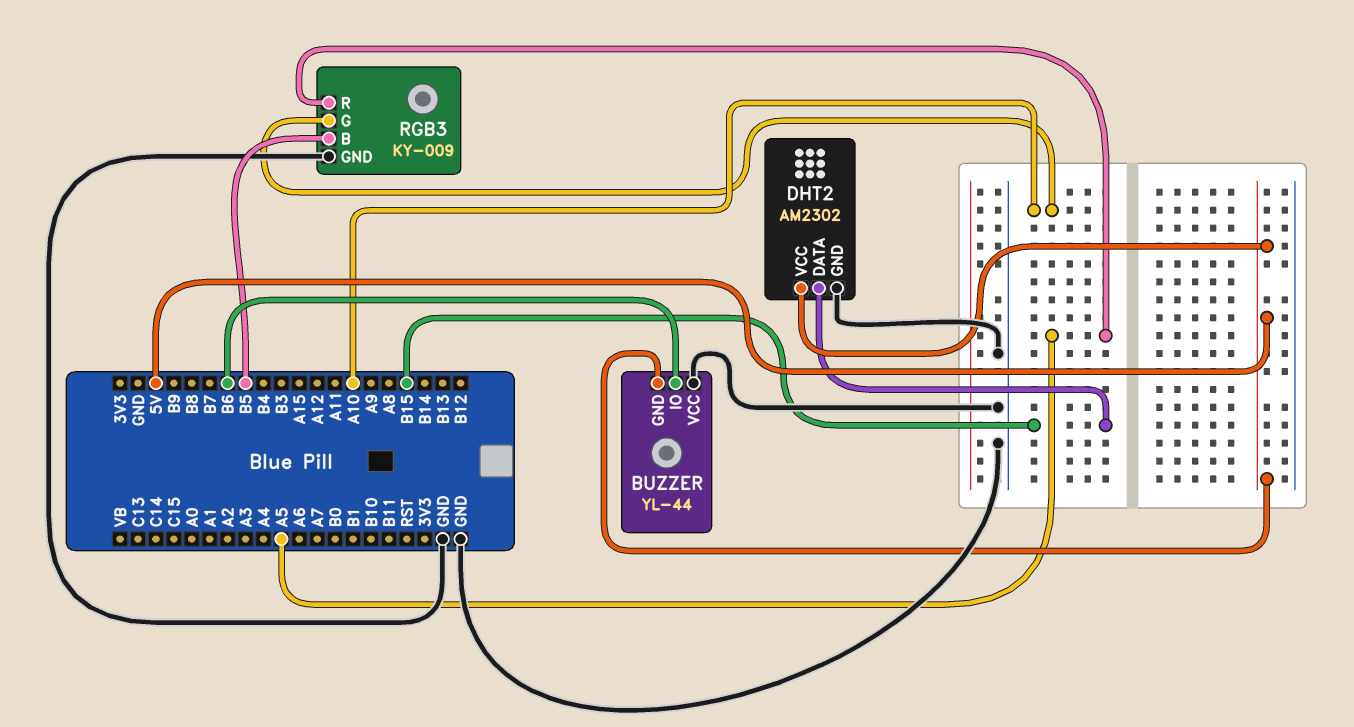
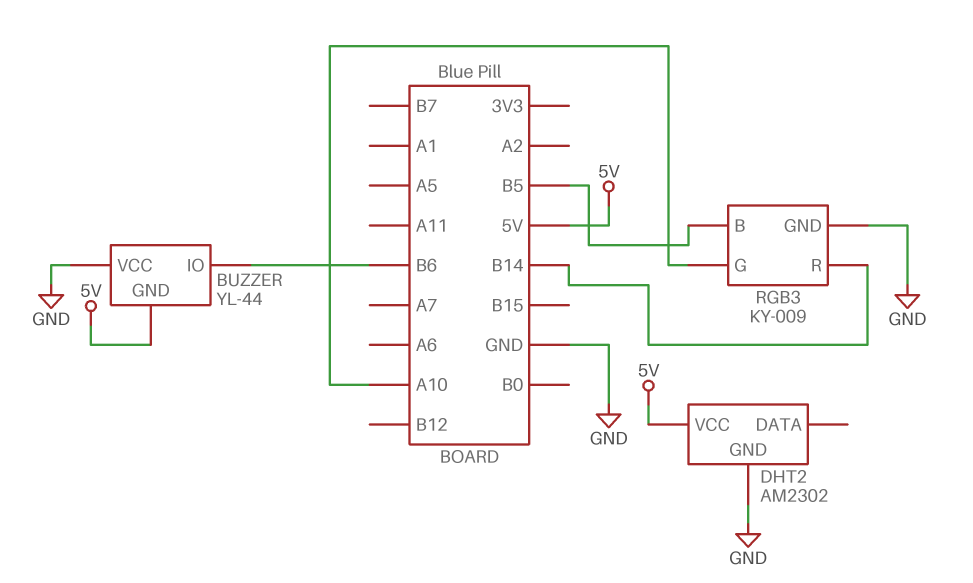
DHT2 pin DATA: B15 -> none
RGB3 pin R: A5 -> B14

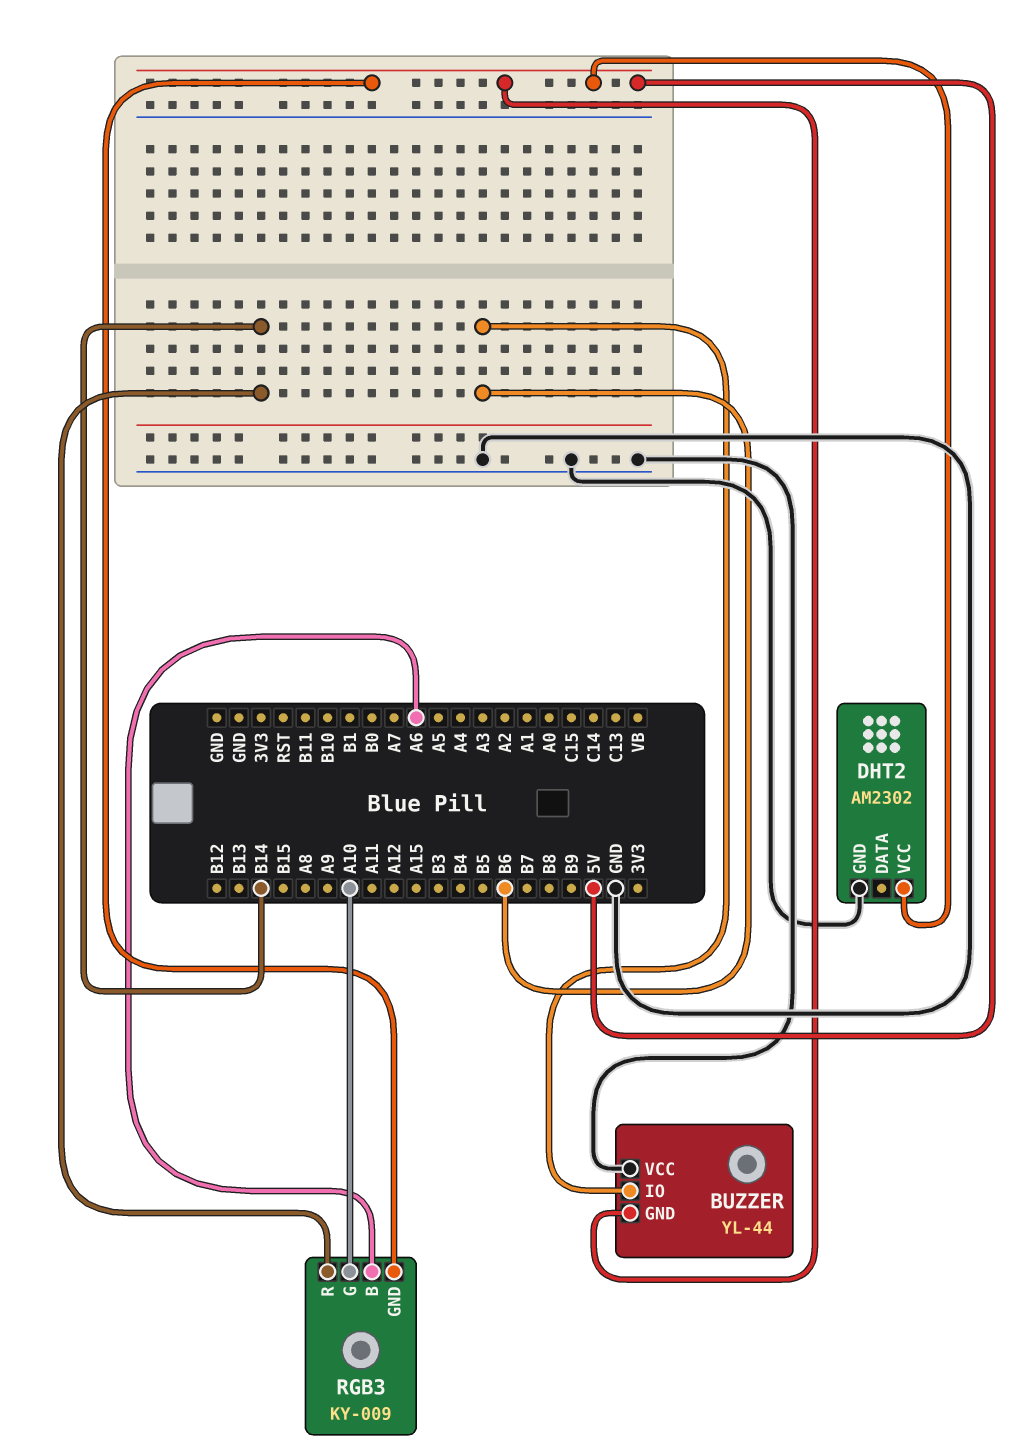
RGB3 pin B: B5 -> A6
RGB3 pin GND: GND -> 5V

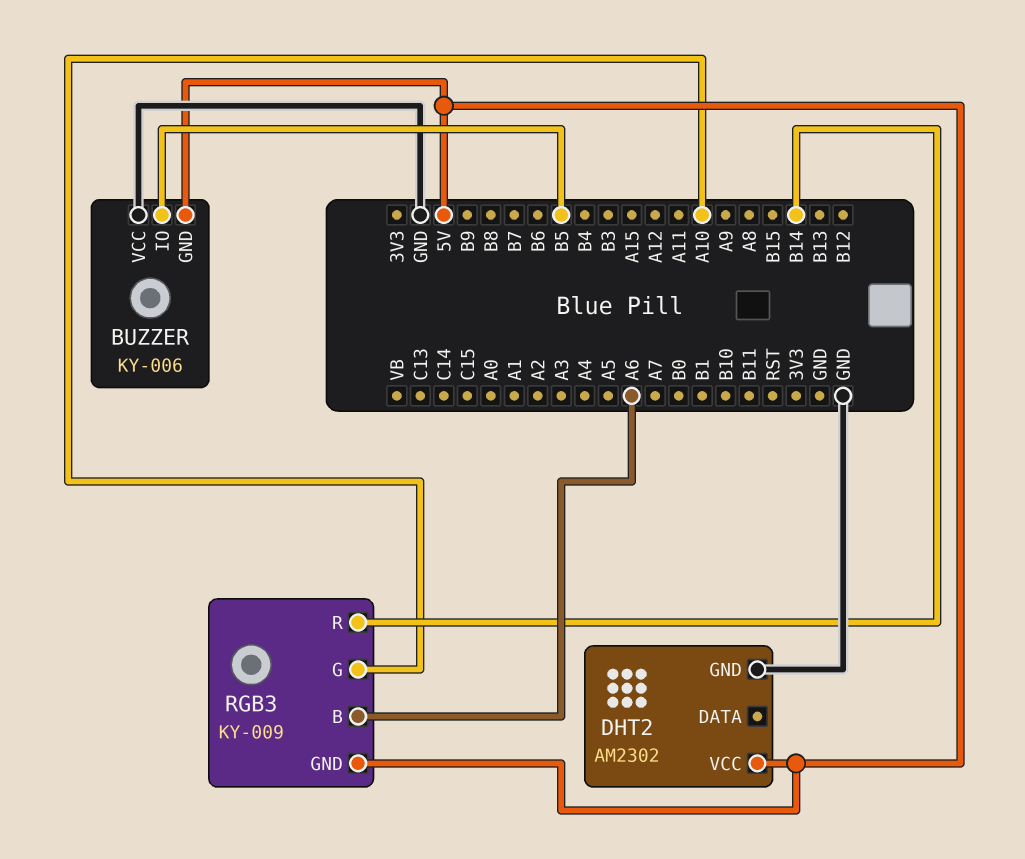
BUZZER: YL-44 -> KY-006
BUZZER pin IO: B6 -> B5

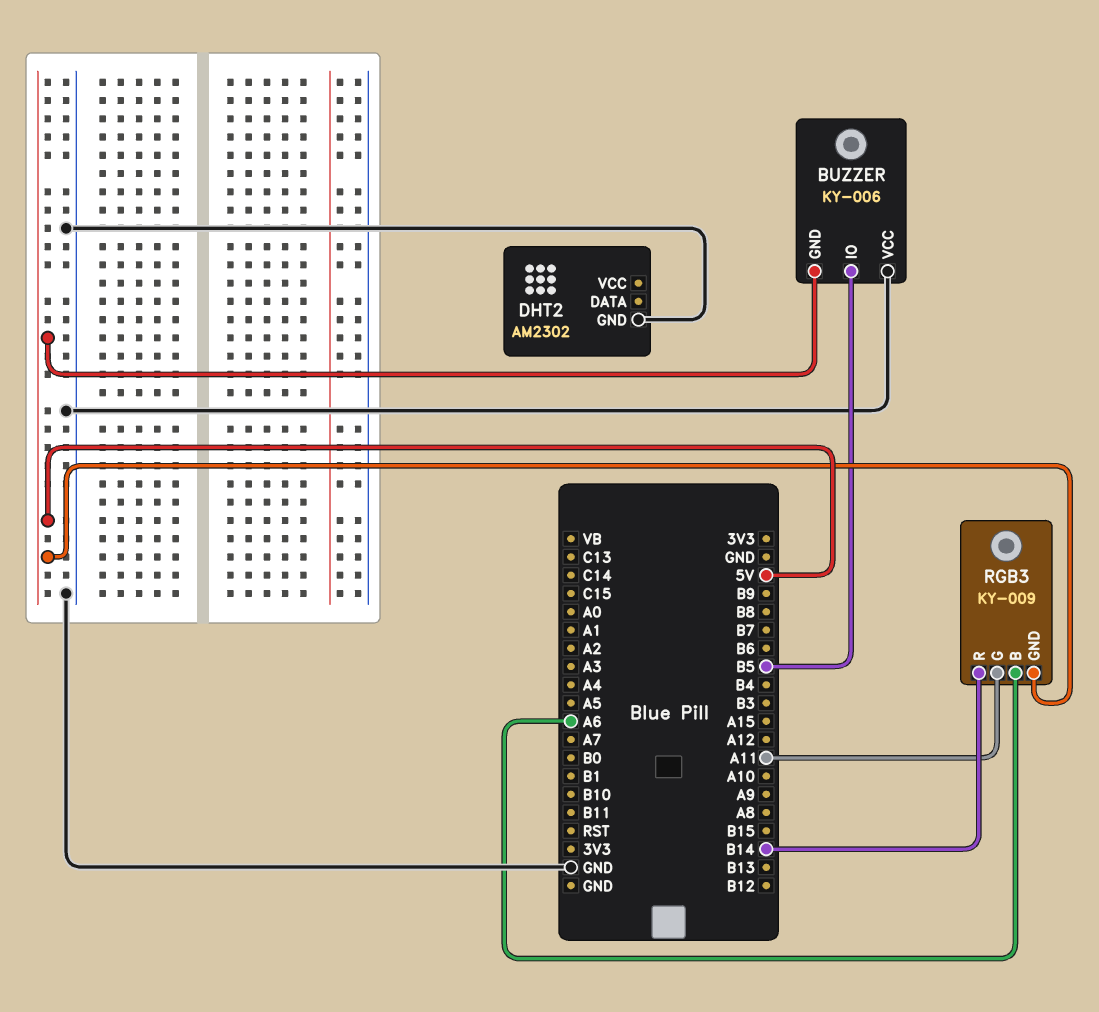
DHT2 pin VCC: 5V -> none
RGB3 pin G: A10 -> A11

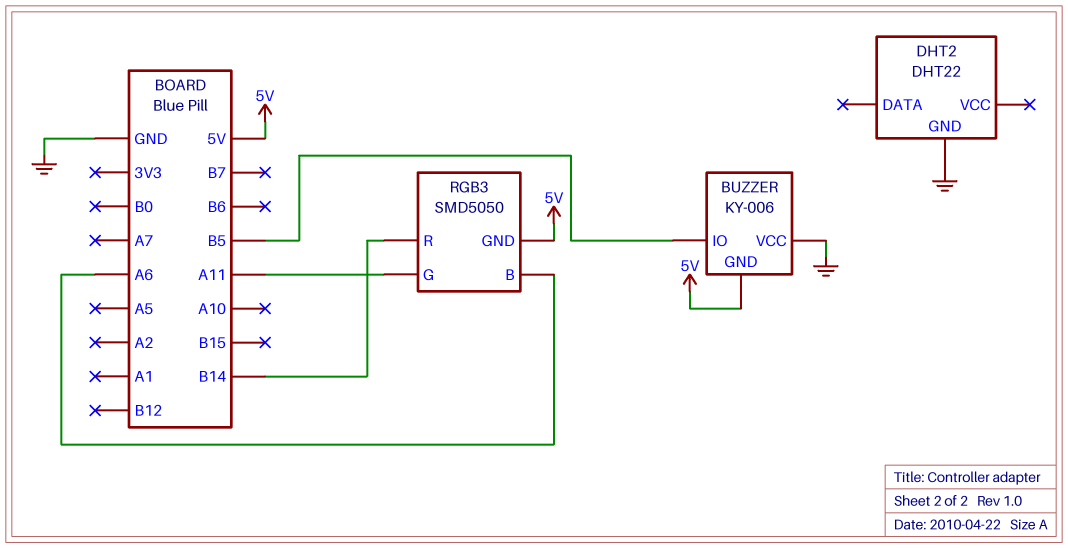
DHT2: AM2302 -> DHT22
RGB3: KY-009 -> SMD5050

